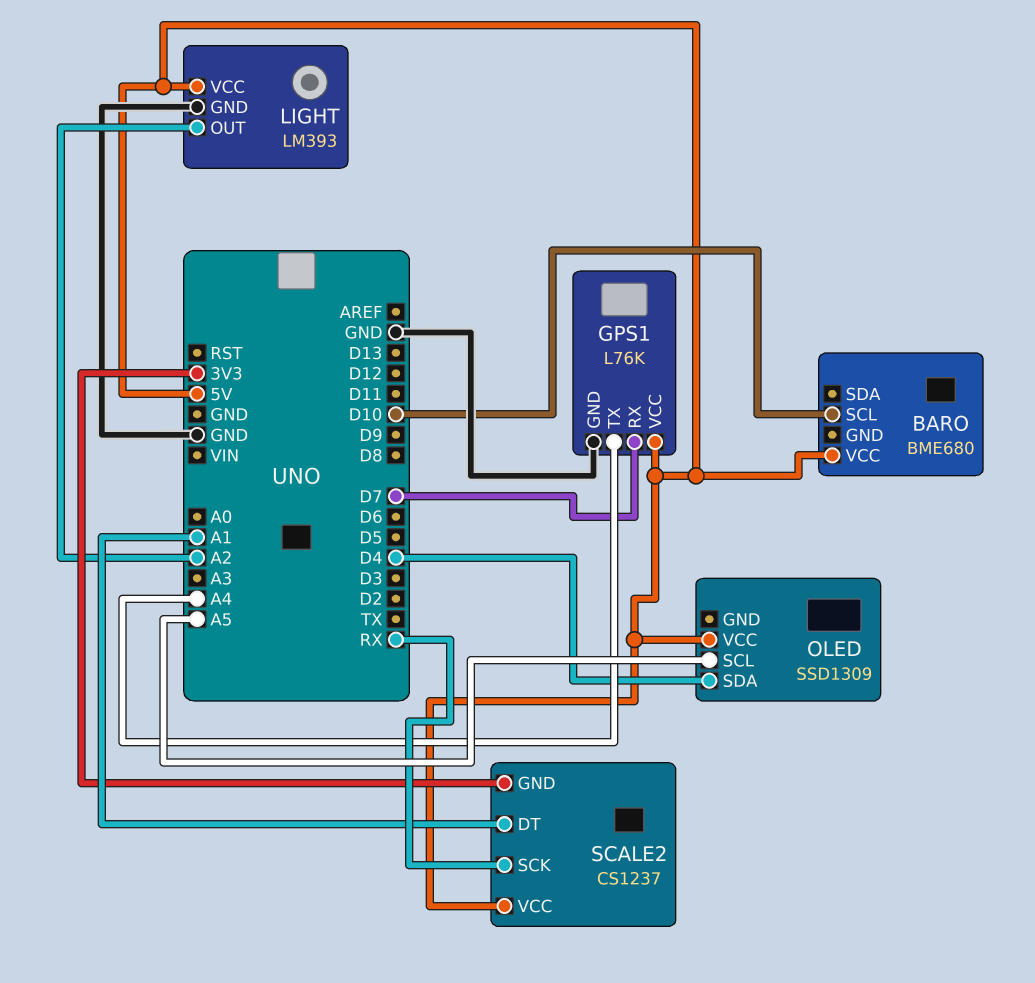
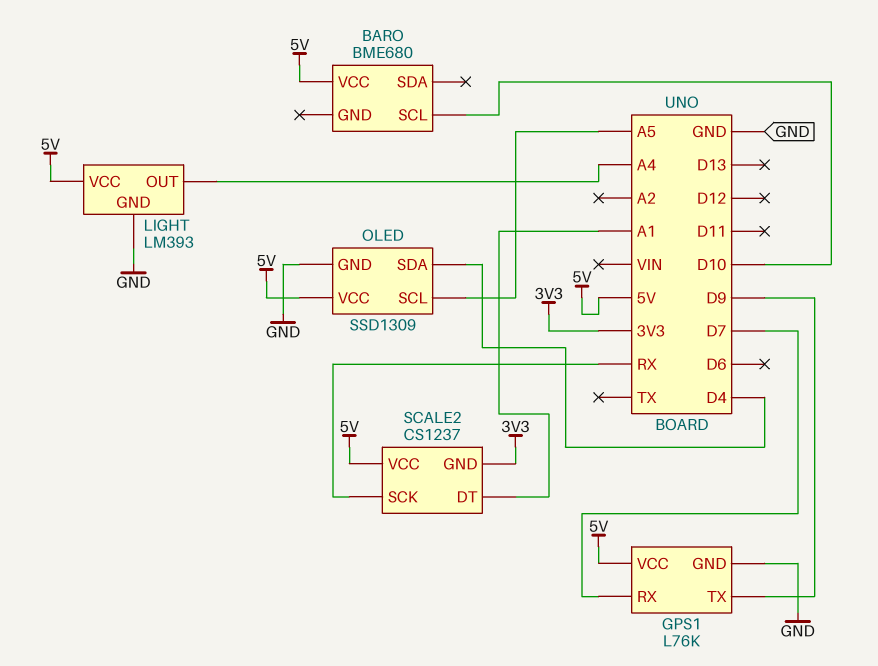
GPS1 pin TX: A4 -> D9
LIGHT pin OUT: A2 -> A4
OLED pin GND: none -> GND

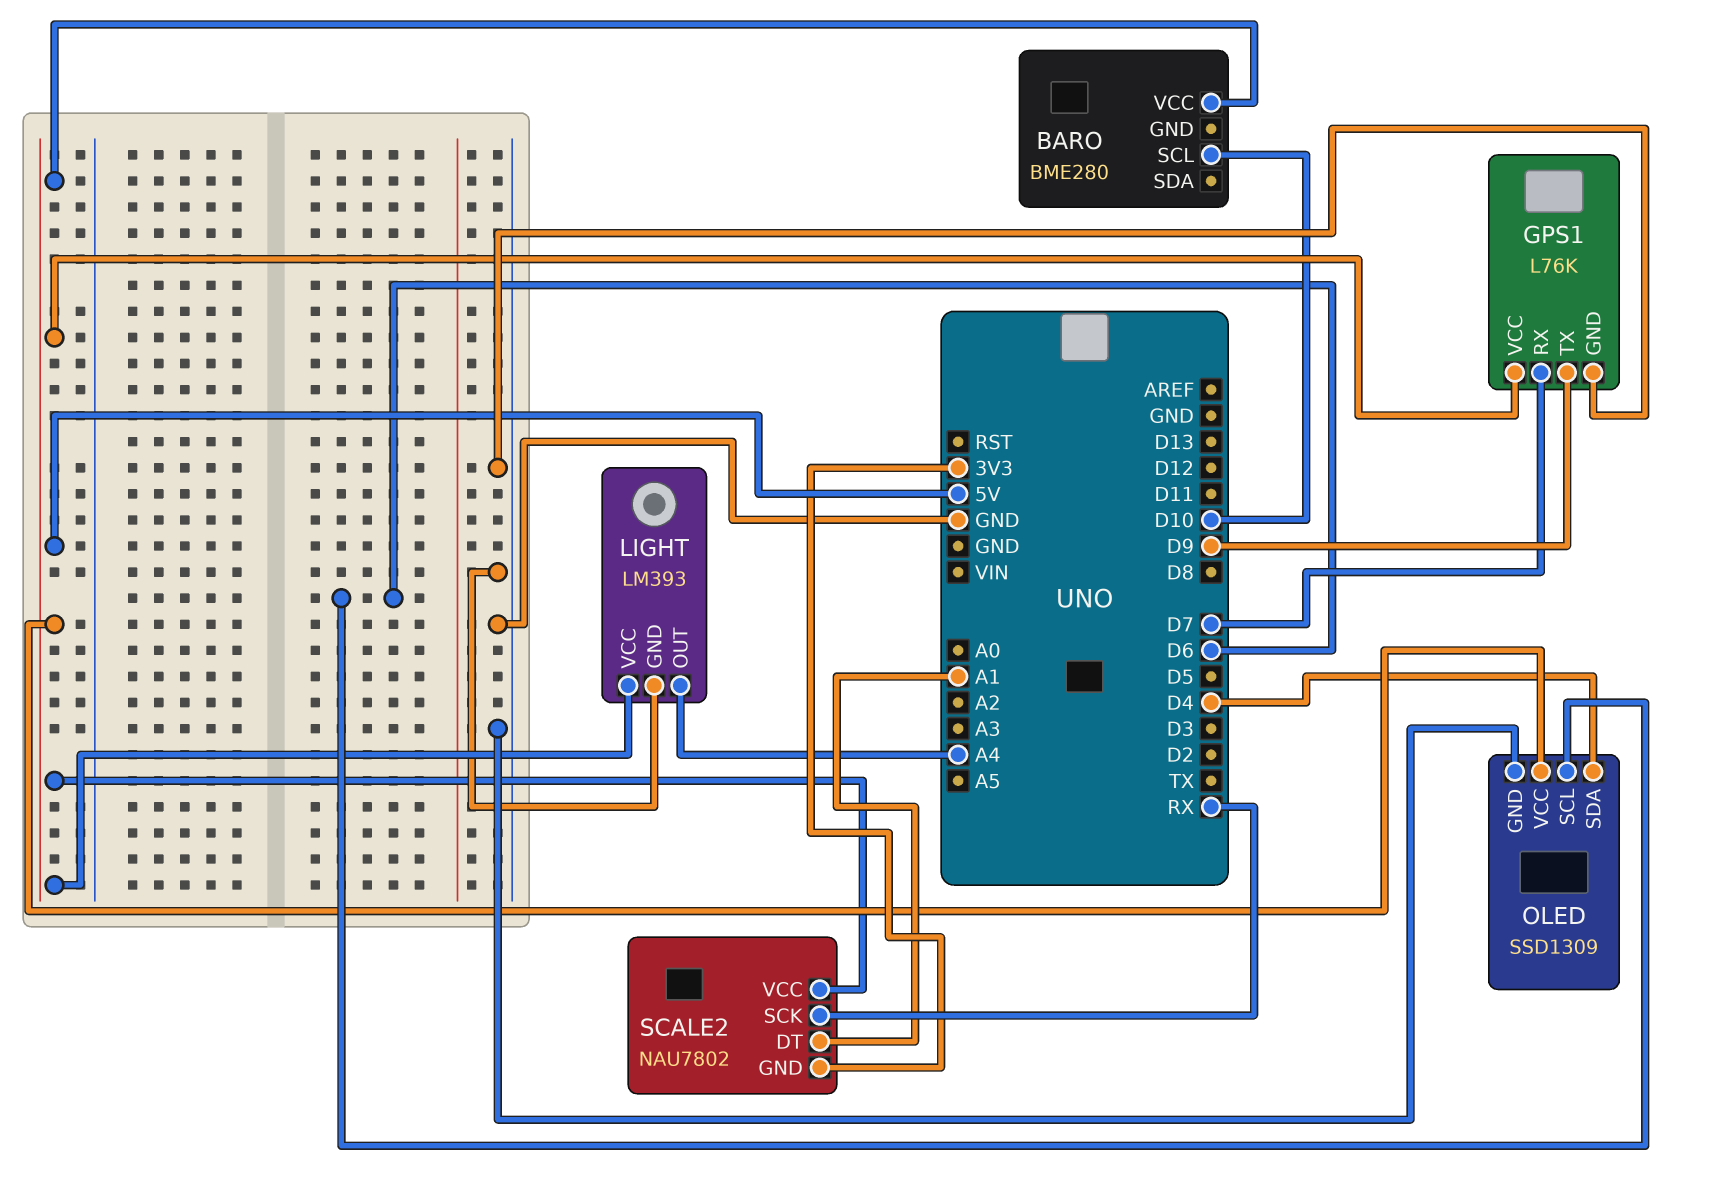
BARO: BME680 -> BME280
OLED pin SCL: A5 -> D6
SCALE2: CS1237 -> NAU7802

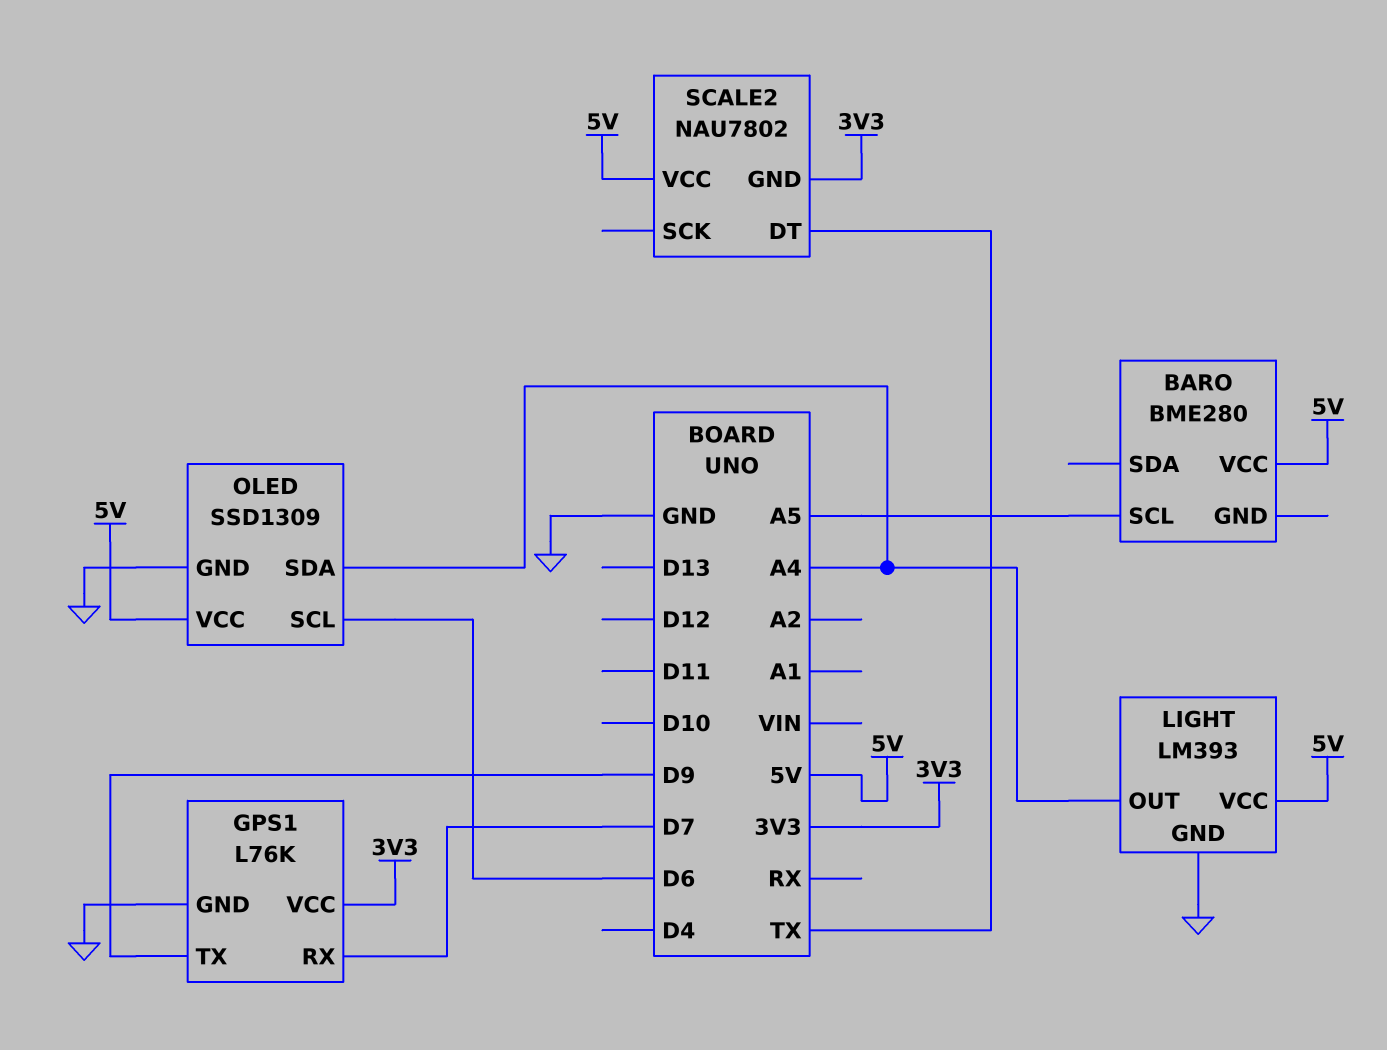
BARO pin SCL: D10 -> A5
GPS1 pin VCC: 5V -> 3V3
OLED pin SDA: D4 -> A4
SCALE2 pin DT: A1 -> TX
SCALE2 pin SCK: RX -> none

